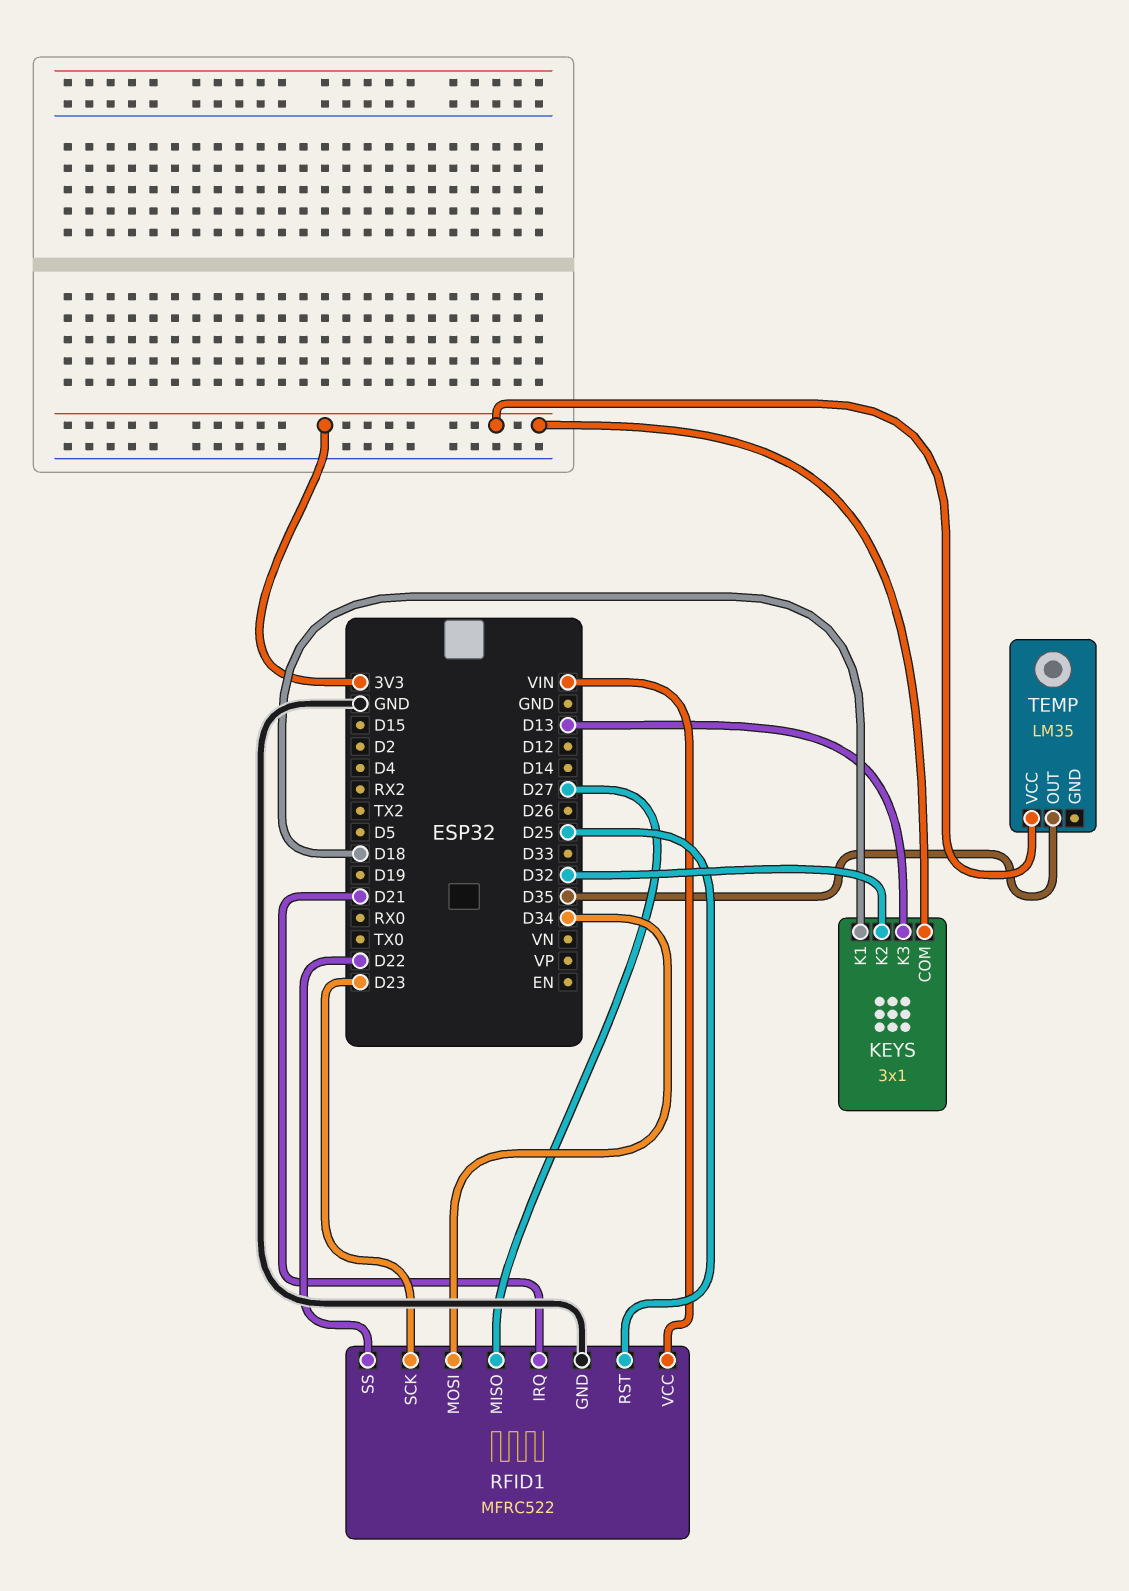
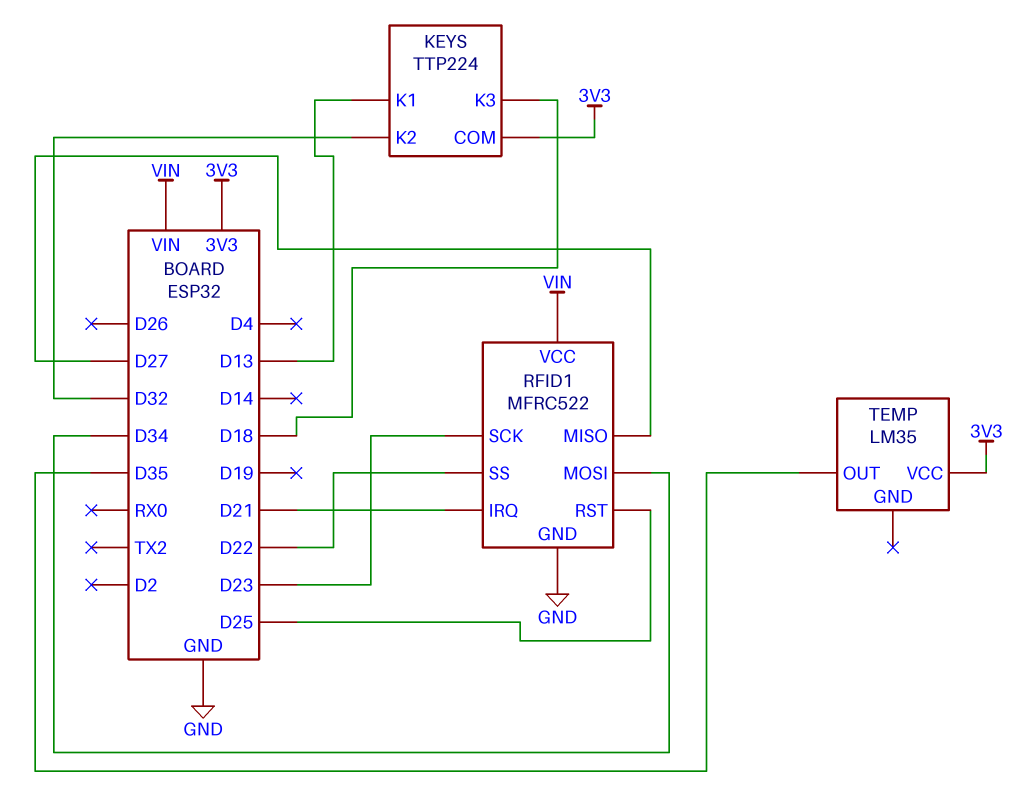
KEYS: 3x1 -> TTP224
KEYS pin K1: D18 -> D13
KEYS pin K3: D13 -> D18

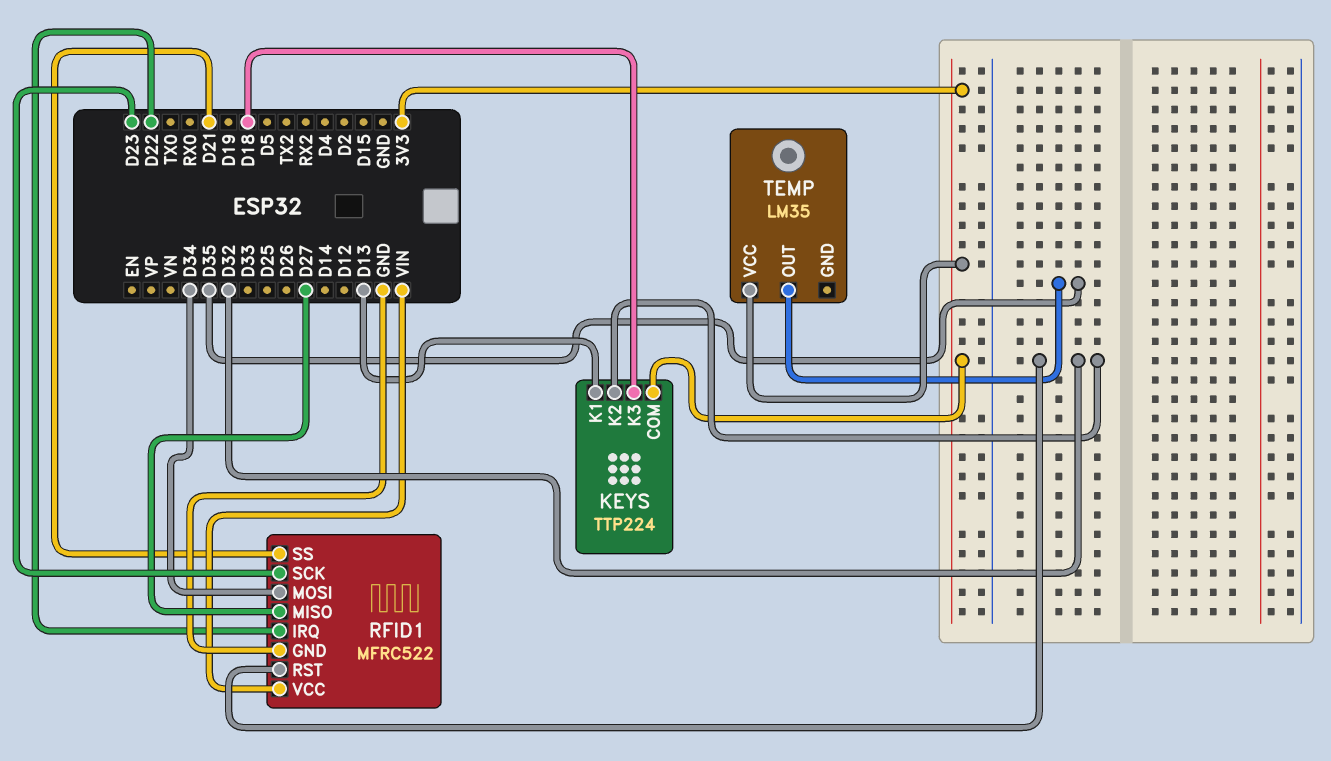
RFID1 pin IRQ: D21 -> D22
RFID1 pin RST: D25 -> D32
RFID1 pin SS: D22 -> D21

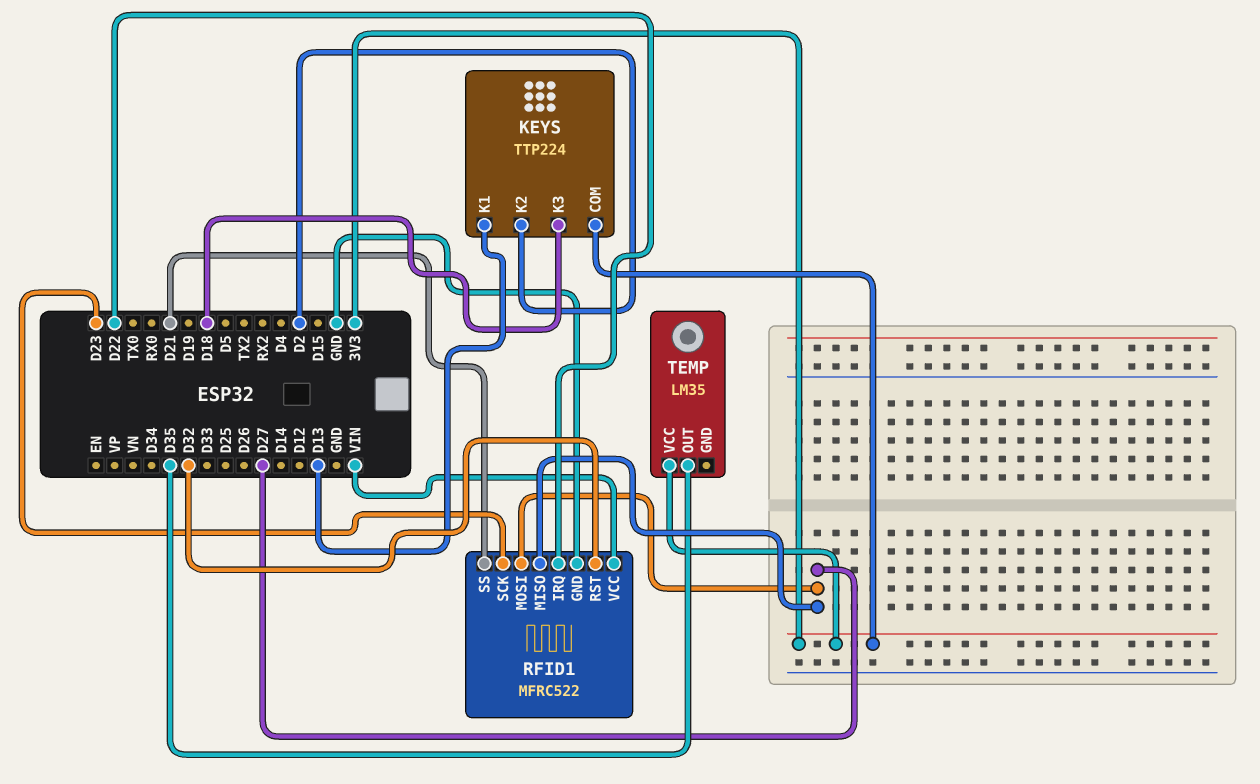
KEYS pin K2: D32 -> D2
RFID1 pin MOSI: D34 -> D27

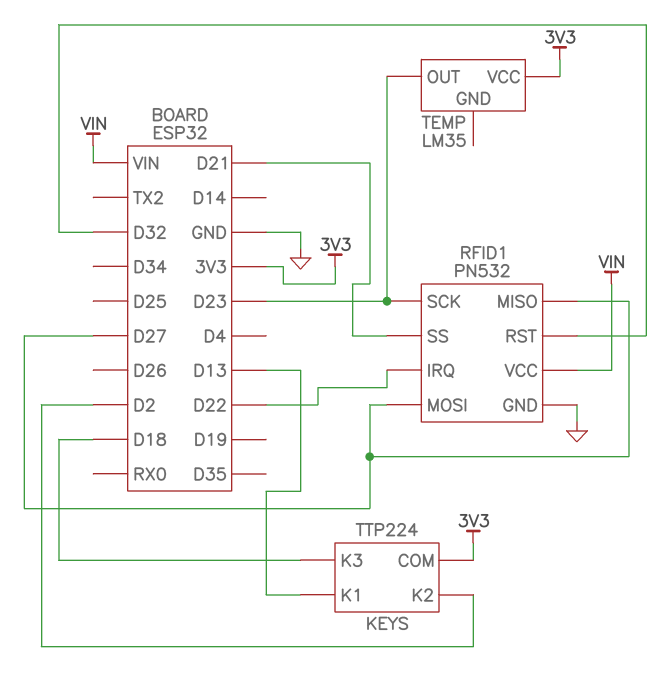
RFID1: MFRC522 -> PN532
TEMP pin OUT: D35 -> D23

